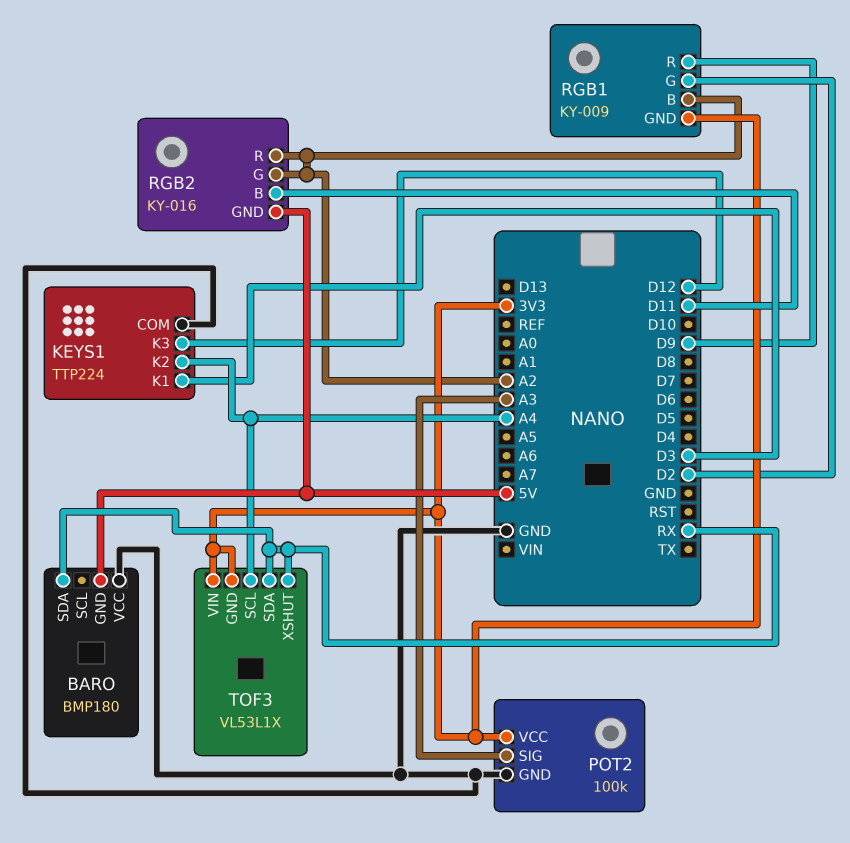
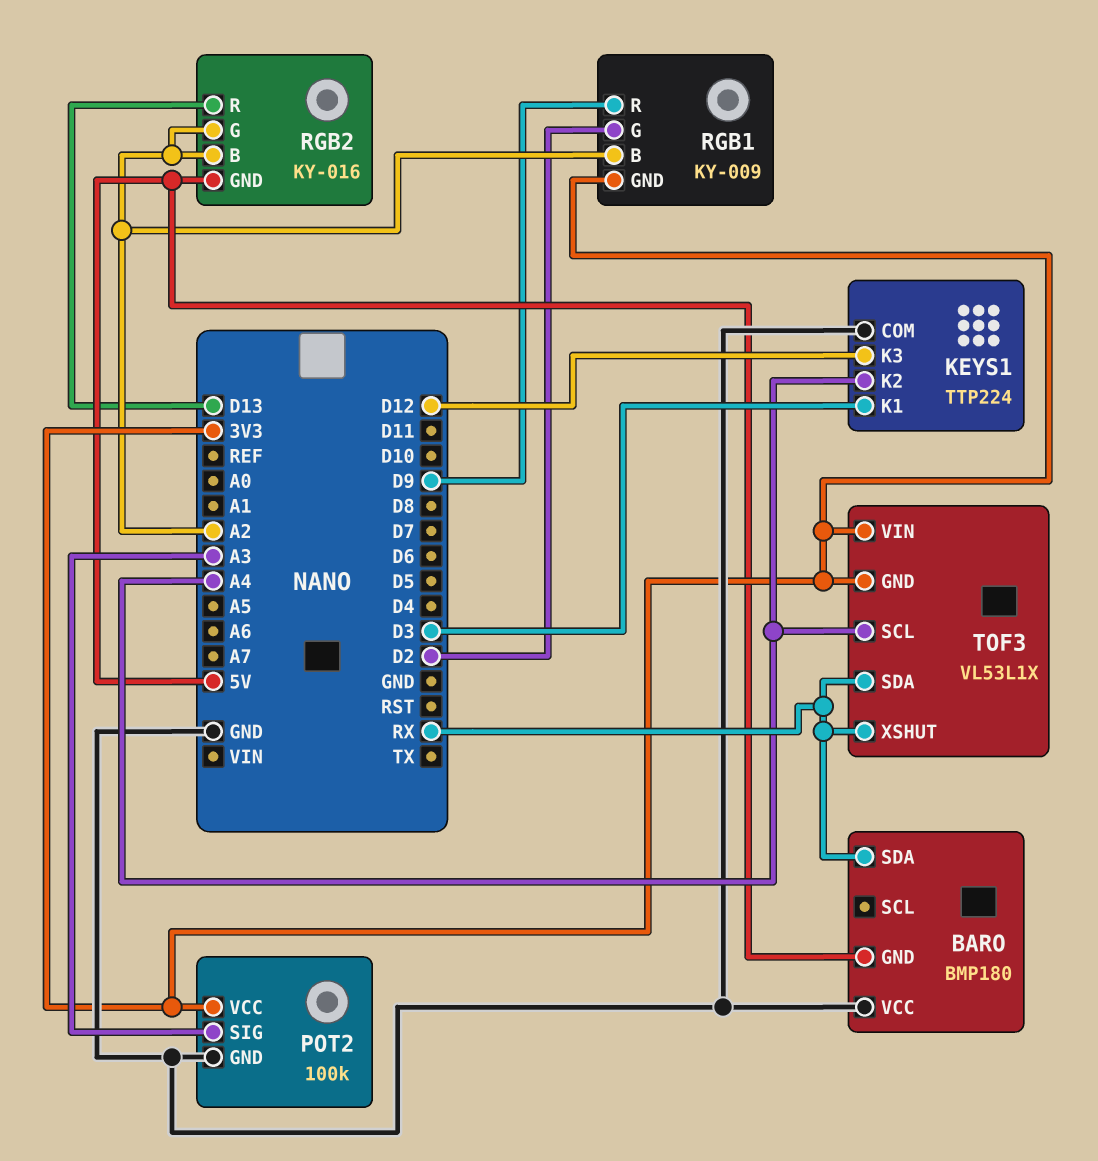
RGB2 pin B: D11 -> A2
RGB2 pin R: A2 -> D13

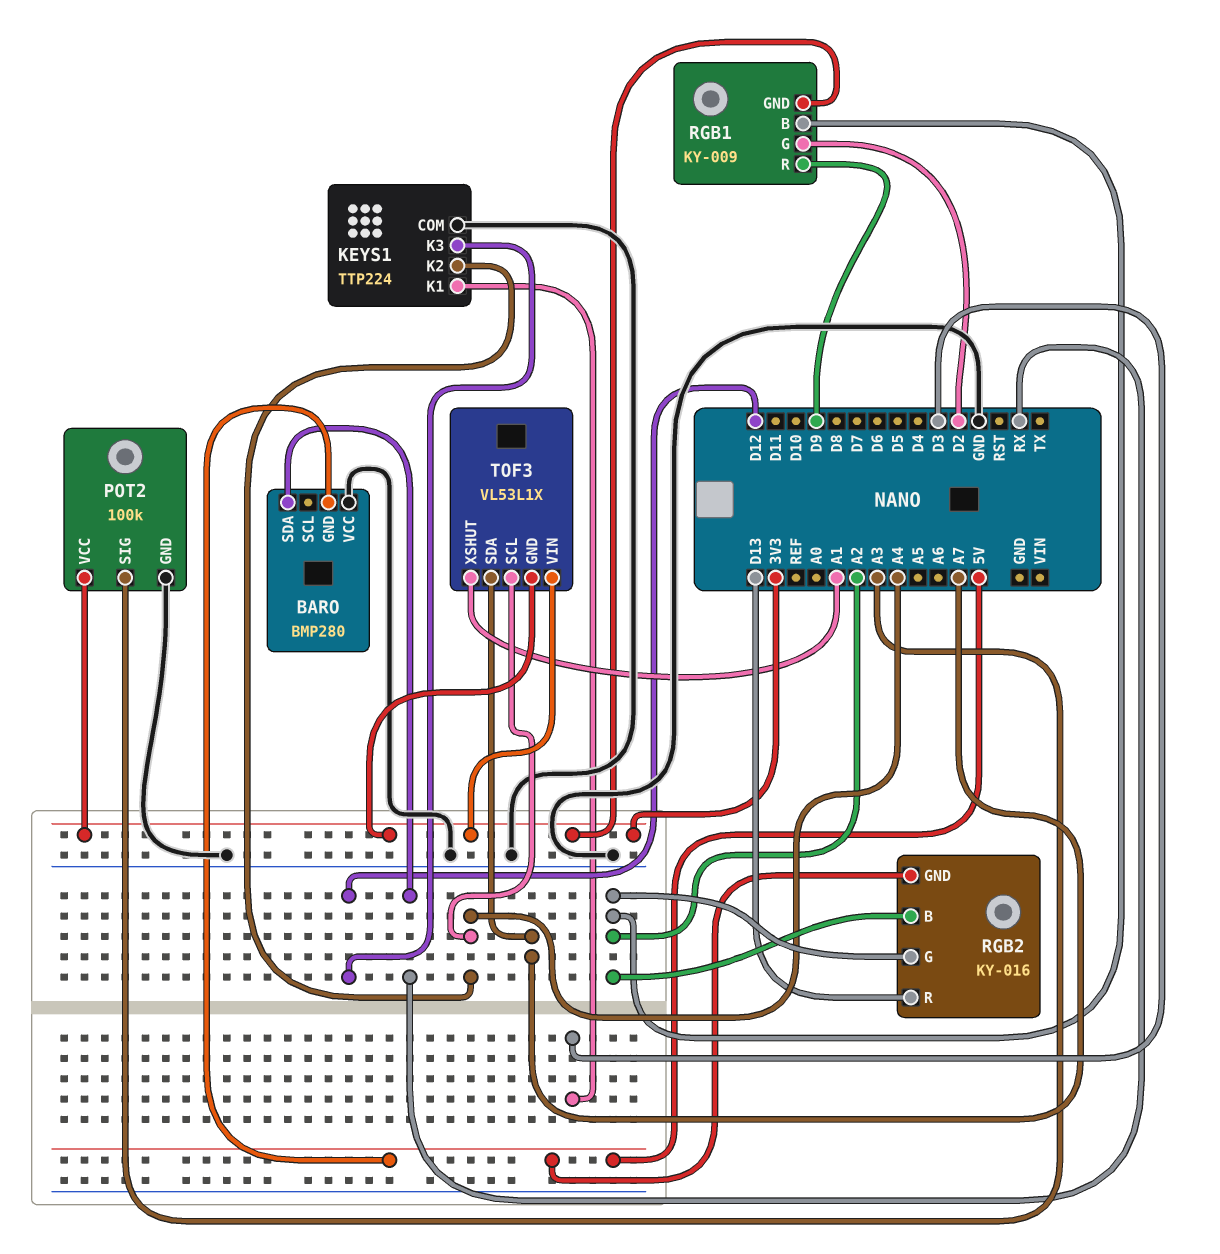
BARO: BMP180 -> BMP280
TOF3 pin SDA: RX -> A7
TOF3 pin XSHUT: RX -> A1

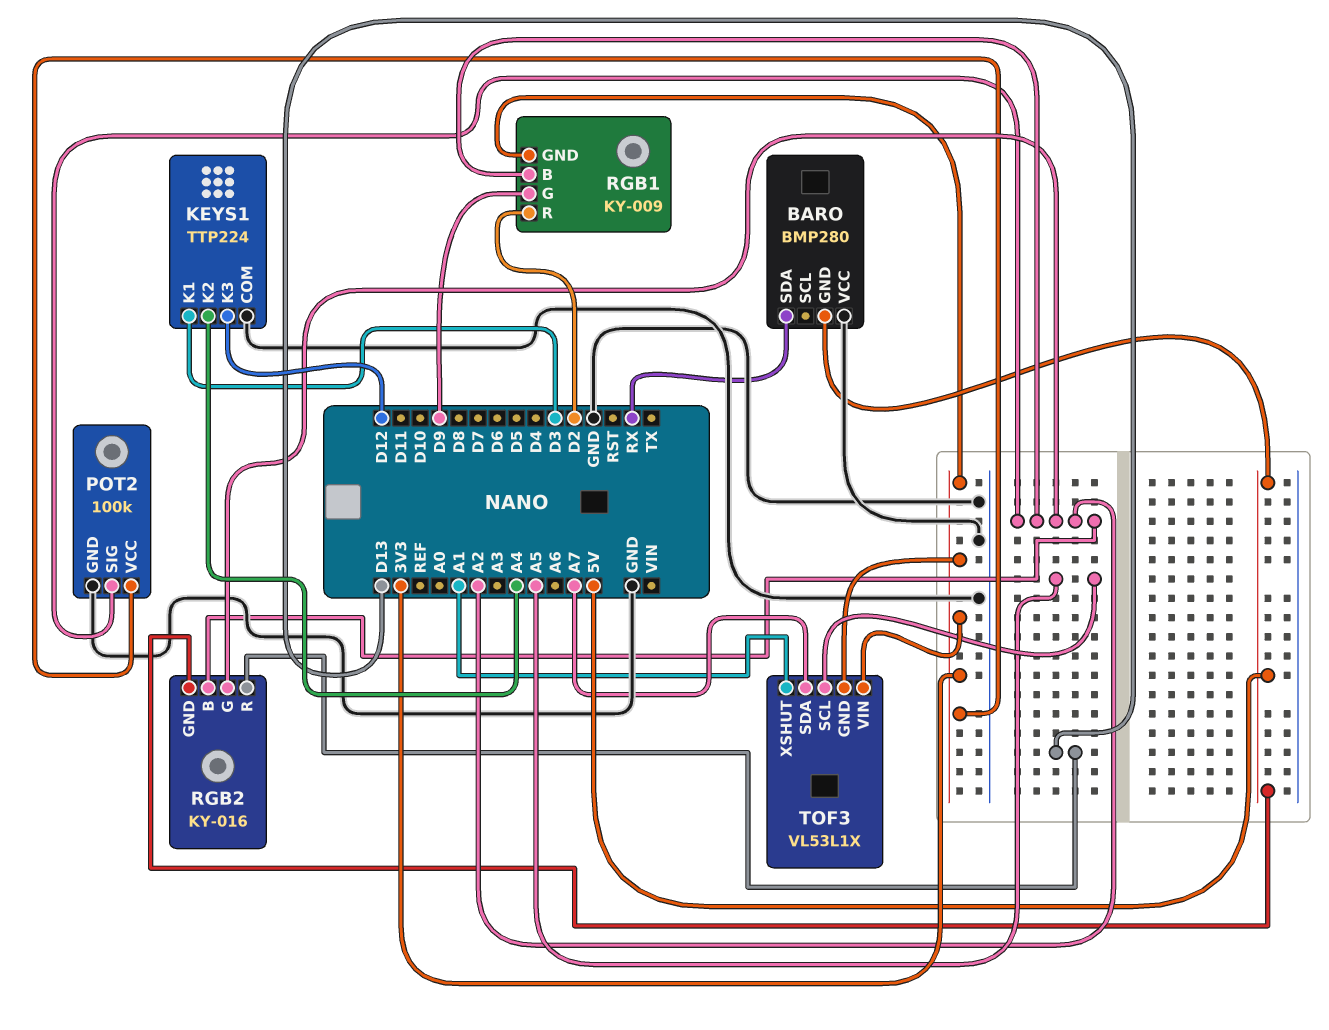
POT2 pin SIG: A3 -> A2
RGB1 pin G: D2 -> D9
RGB1 pin R: D9 -> D2
TOF3 pin SCL: A4 -> A5

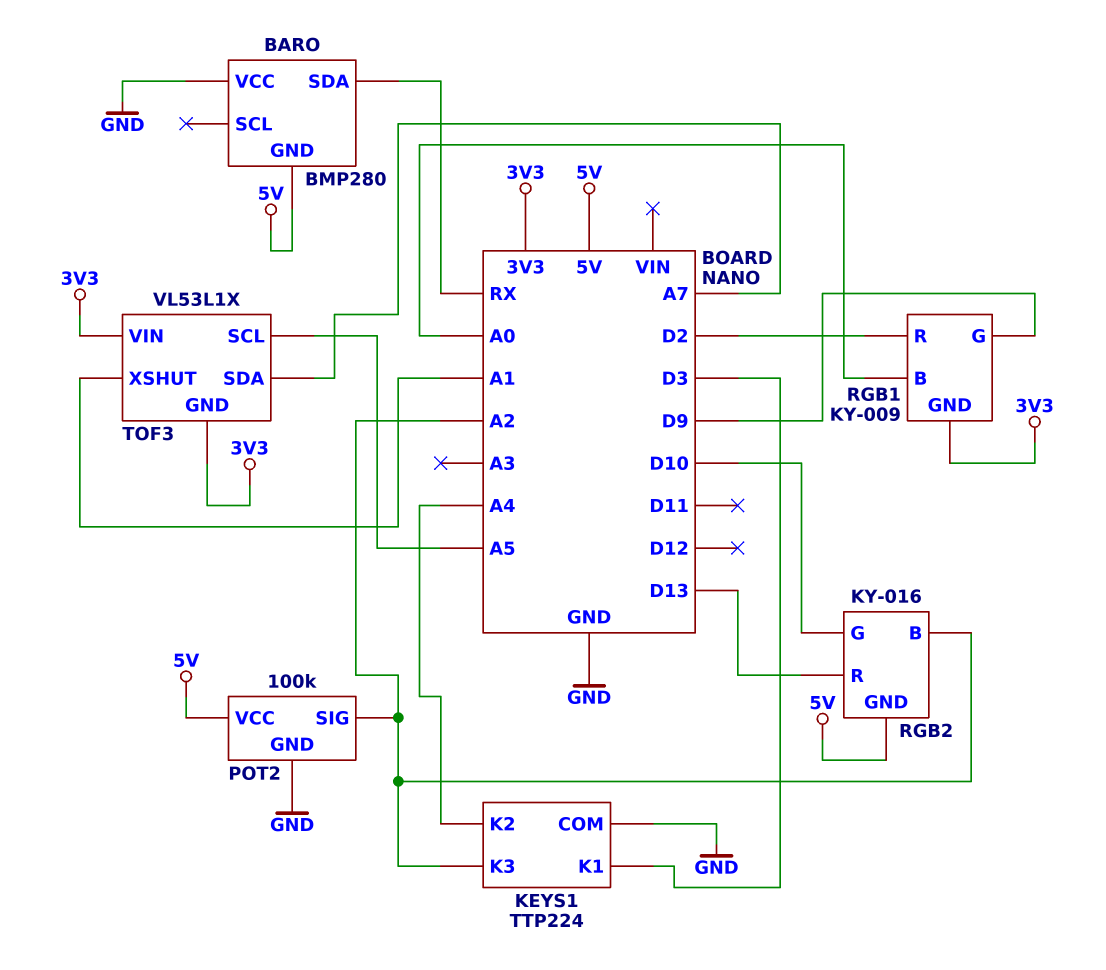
KEYS1 pin K3: D12 -> A2
POT2 pin VCC: 3V3 -> 5V
RGB1 pin B: A2 -> A0
RGB2 pin G: A2 -> D10

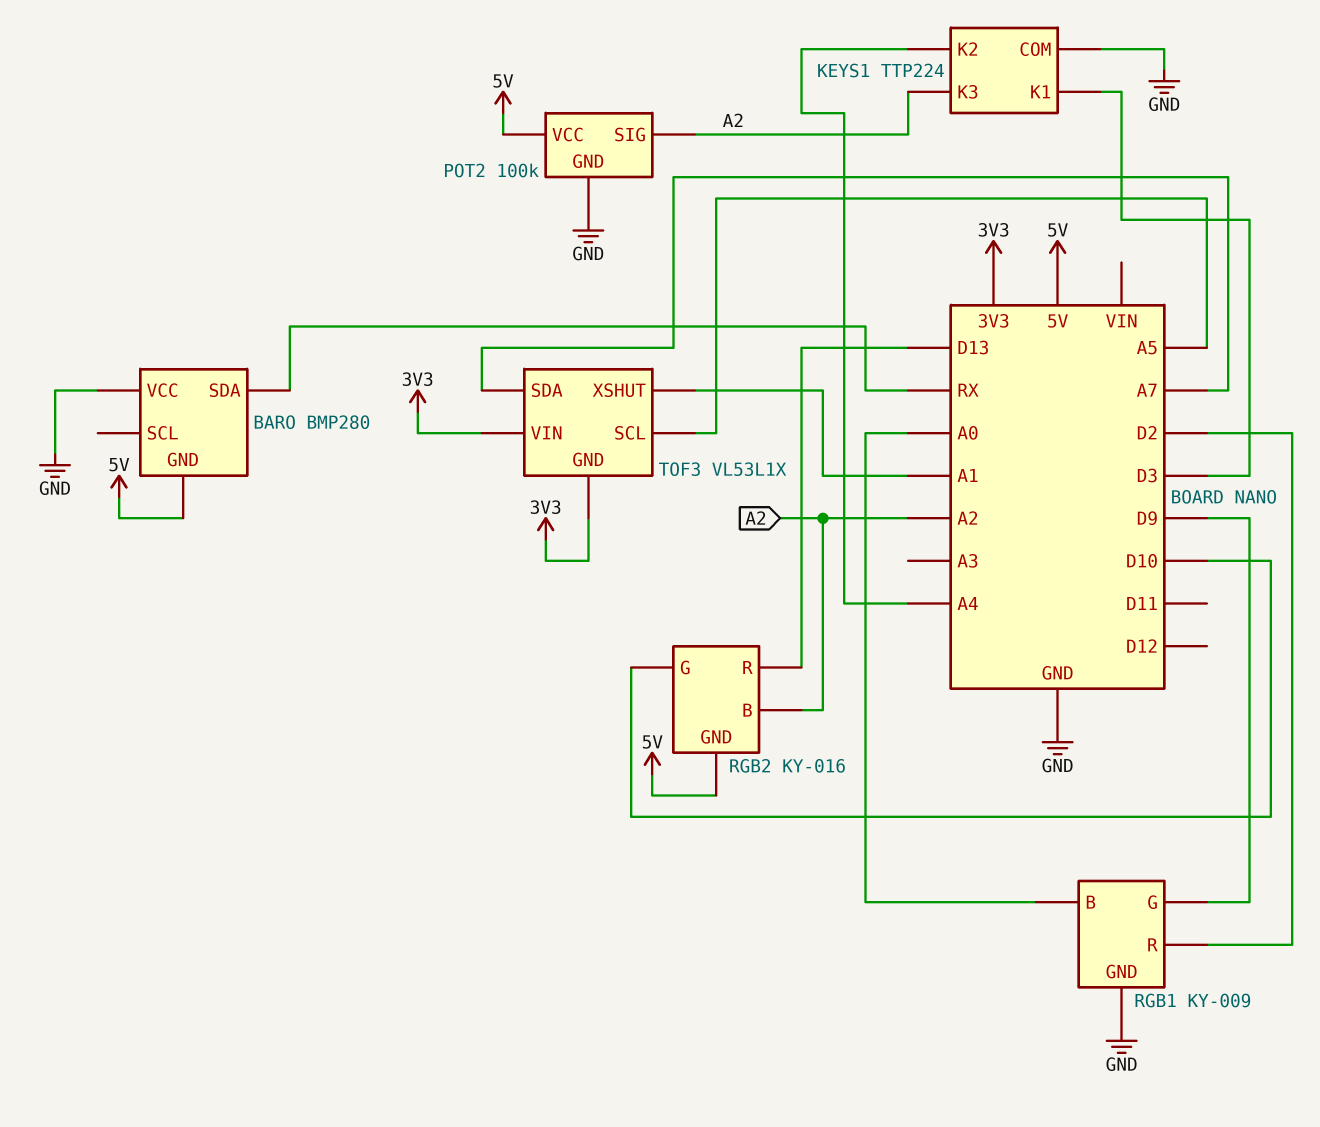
RGB1 pin GND: 3V3 -> GND

